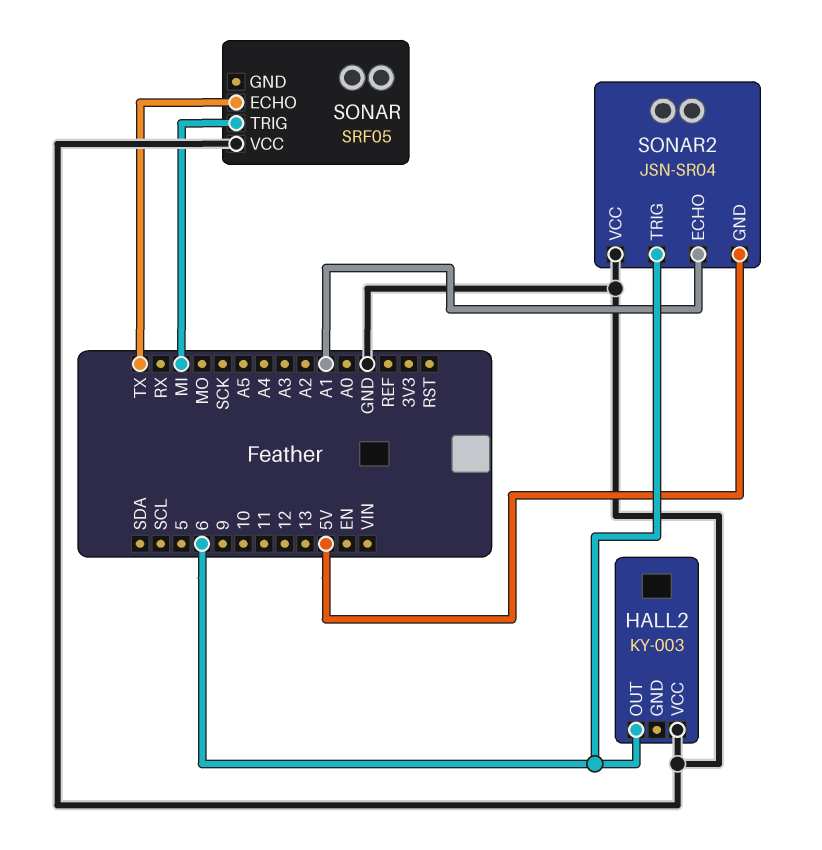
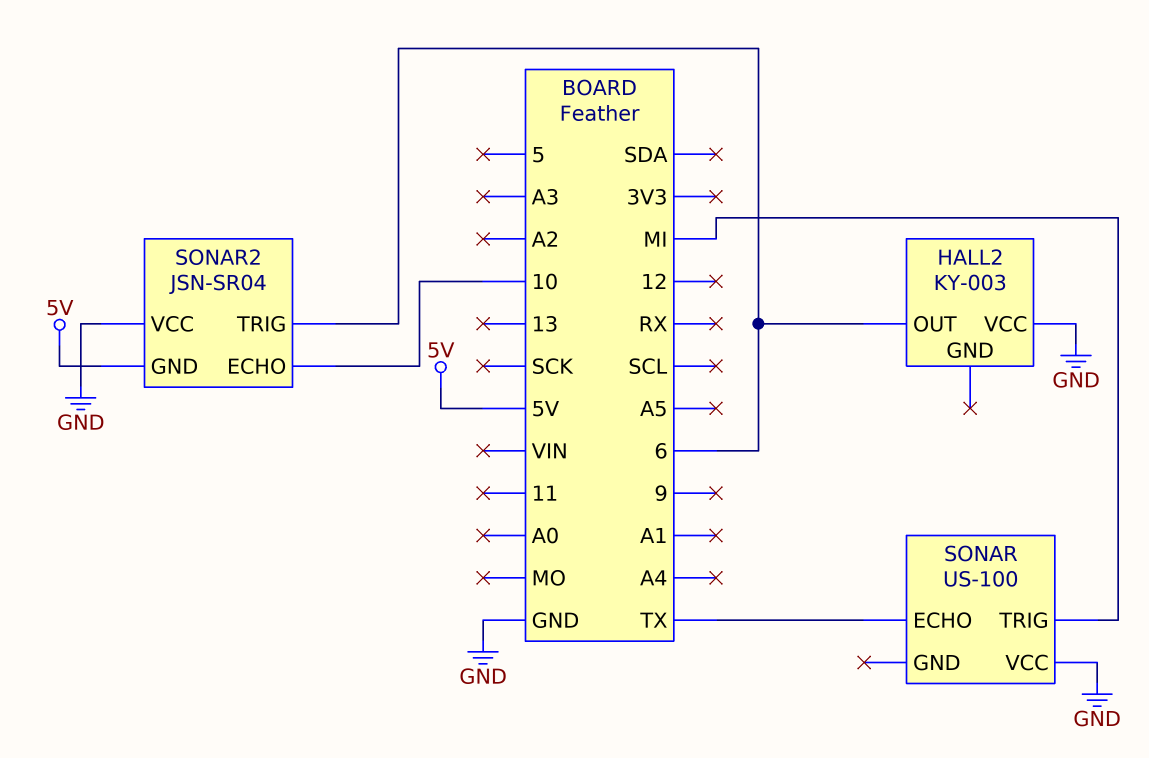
SONAR: SRF05 -> US-100
SONAR2 pin ECHO: A1 -> 10

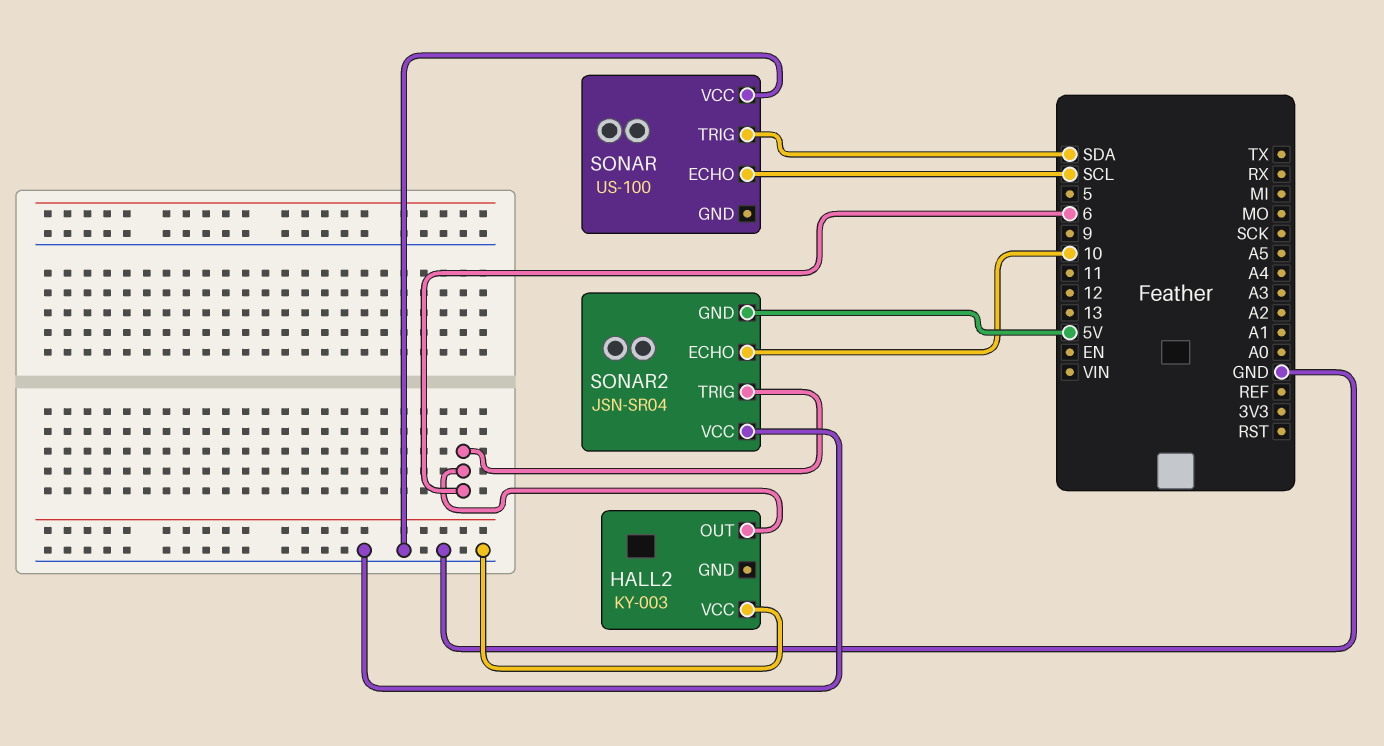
SONAR pin ECHO: TX -> SCL
SONAR pin TRIG: MI -> SDA

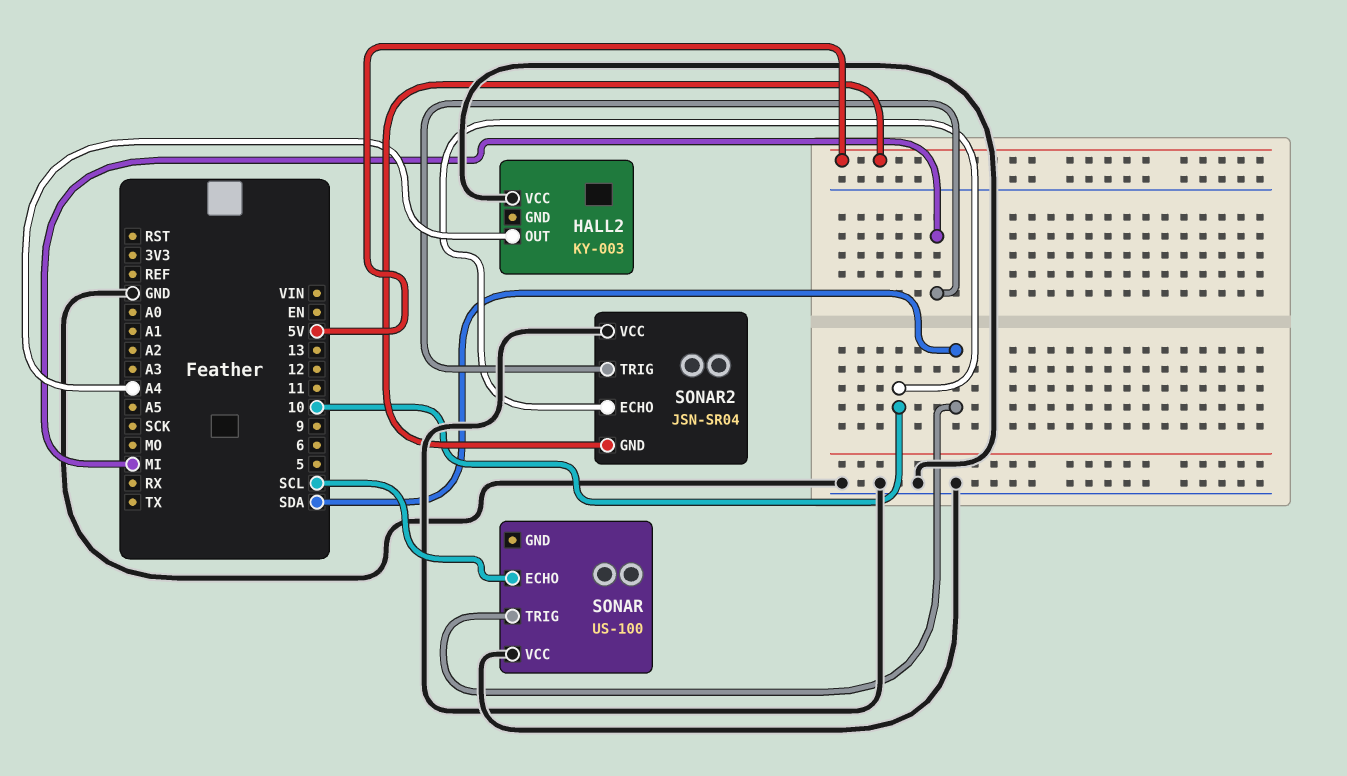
HALL2 pin OUT: 6 -> A4
SONAR2 pin TRIG: 6 -> MI

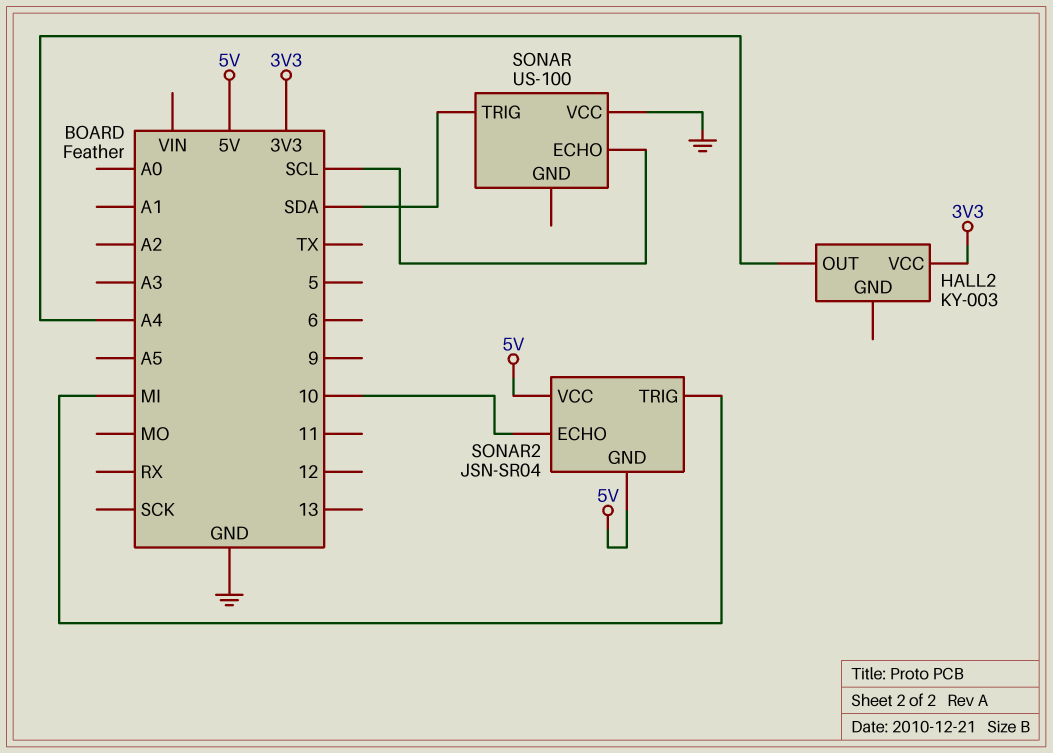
HALL2 pin VCC: GND -> 3V3
SONAR2 pin VCC: GND -> 5V

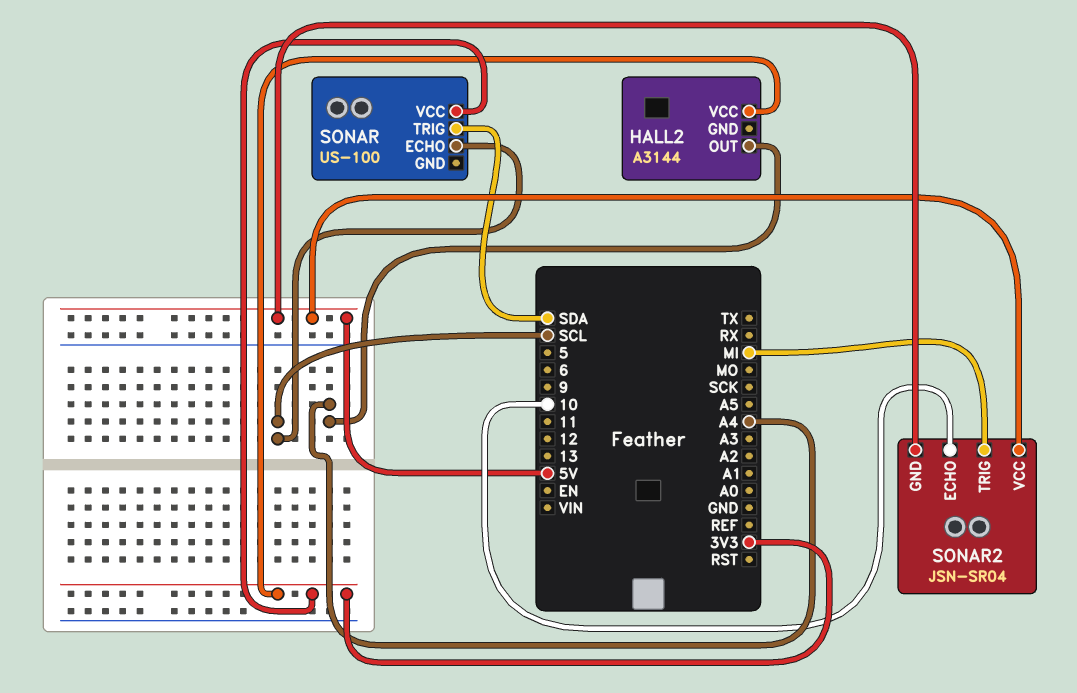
HALL2: KY-003 -> A3144
SONAR pin VCC: GND -> 3V3

